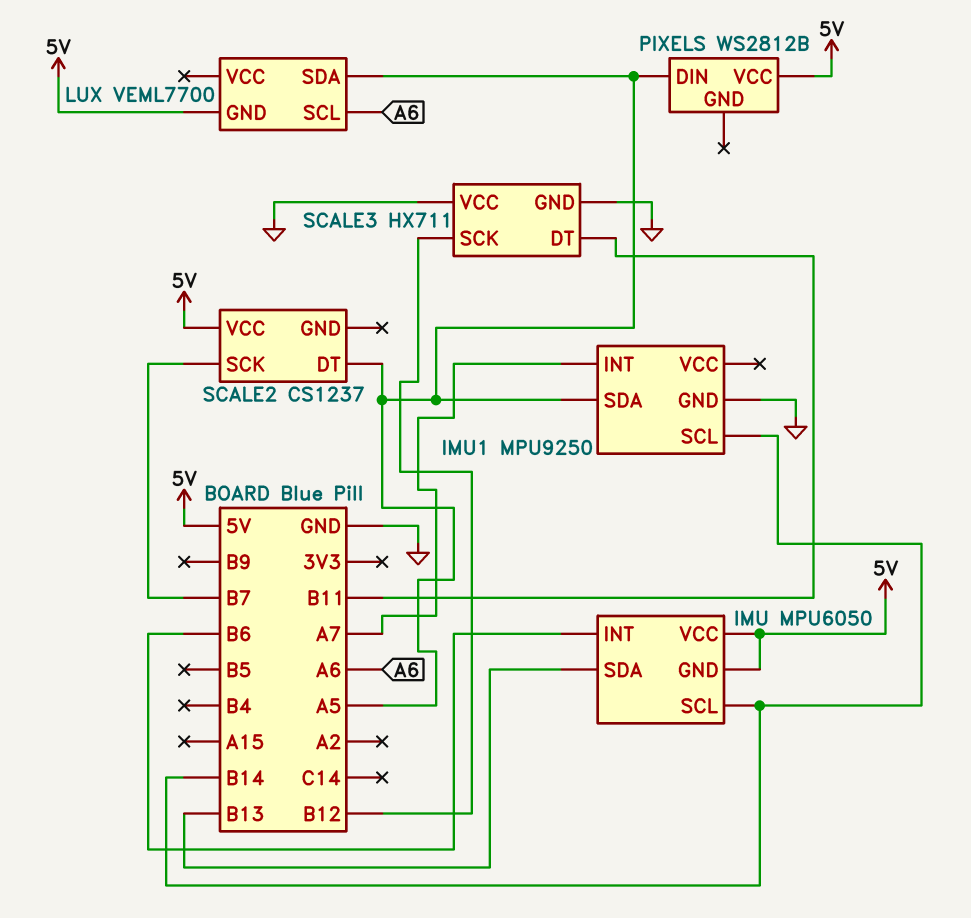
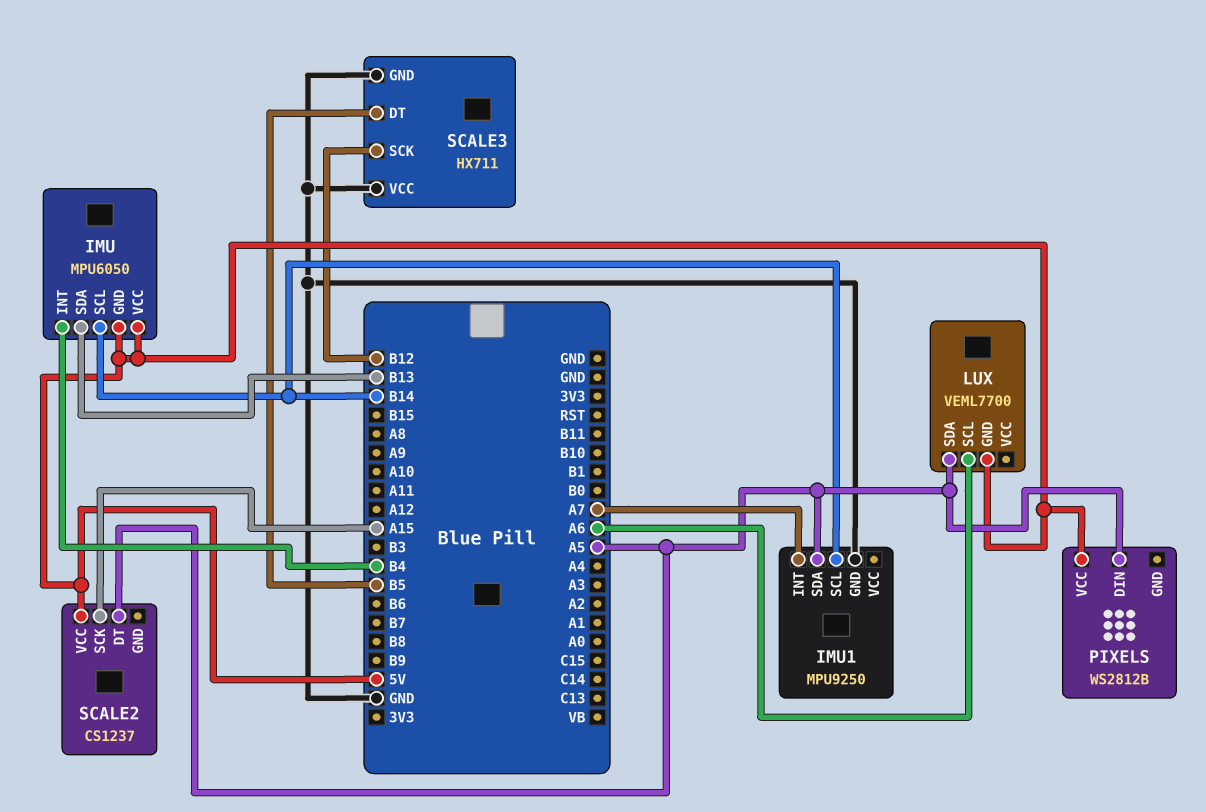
IMU pin INT: B6 -> B4
SCALE2 pin SCK: B7 -> A15
SCALE3 pin DT: B11 -> B5

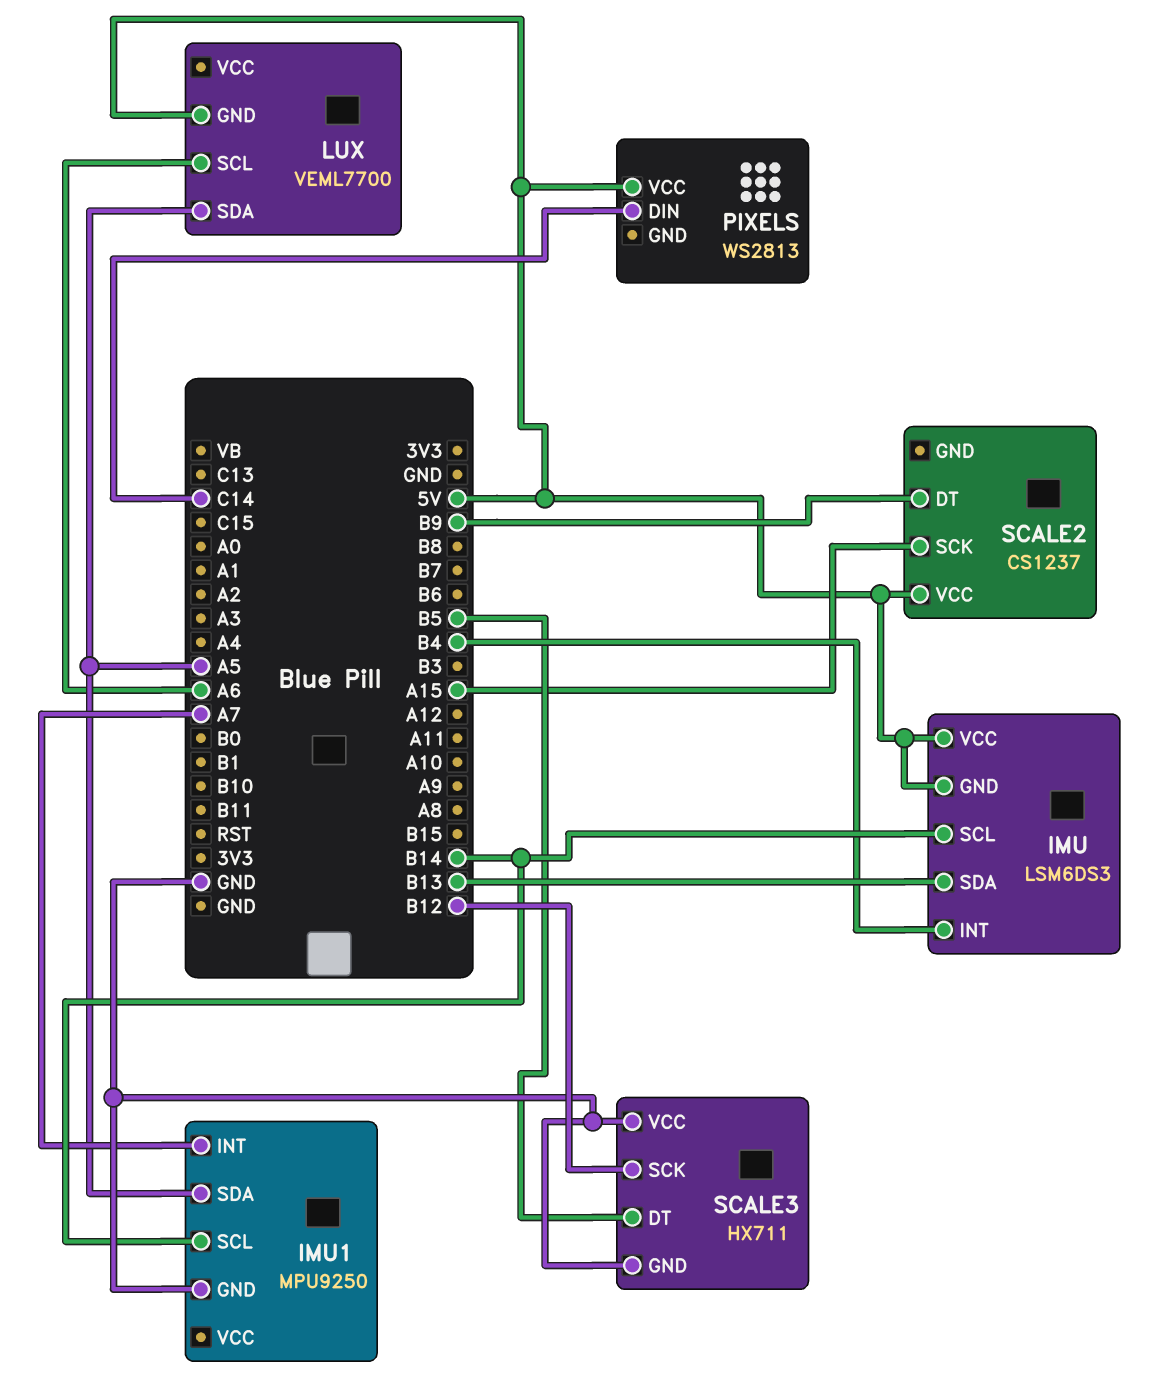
IMU: MPU6050 -> LSM6DS3
PIXELS: WS2812B -> WS2813
PIXELS pin DIN: A5 -> C14
SCALE2 pin DT: A5 -> B9

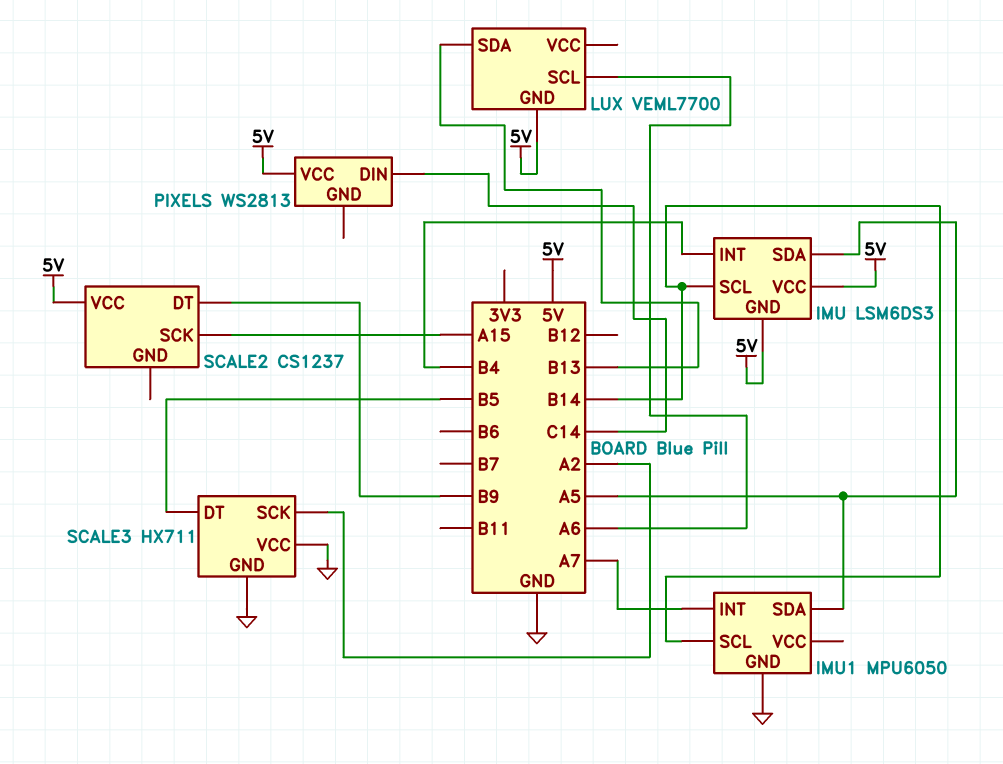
IMU pin SDA: B13 -> A5
IMU1: MPU9250 -> MPU6050
LUX pin SDA: A5 -> B13
SCALE3 pin SCK: B12 -> A2

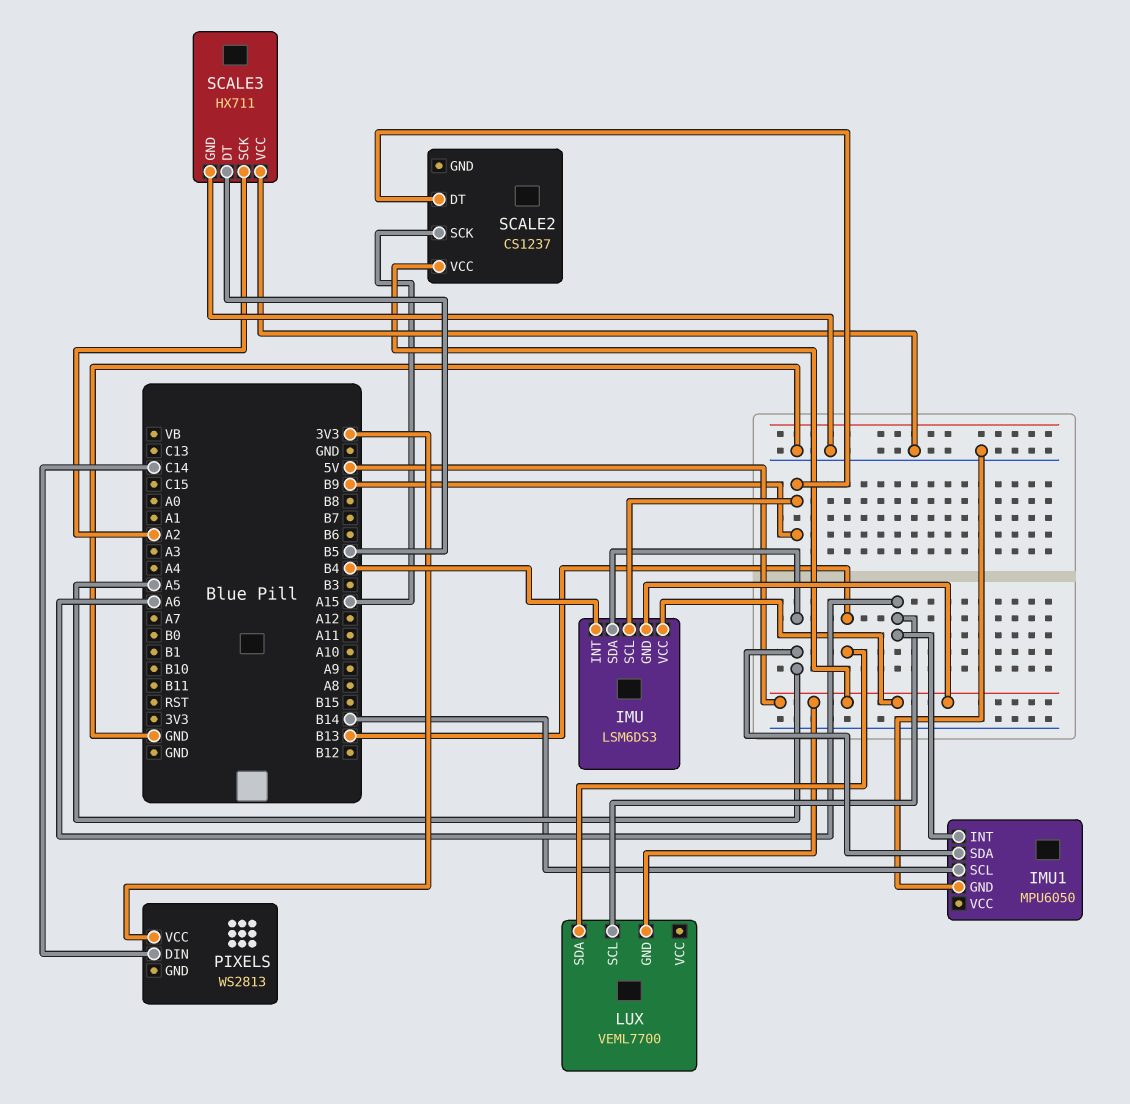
IMU pin SCL: B14 -> B9
IMU1 pin INT: A7 -> A6
PIXELS pin VCC: 5V -> 3V3

